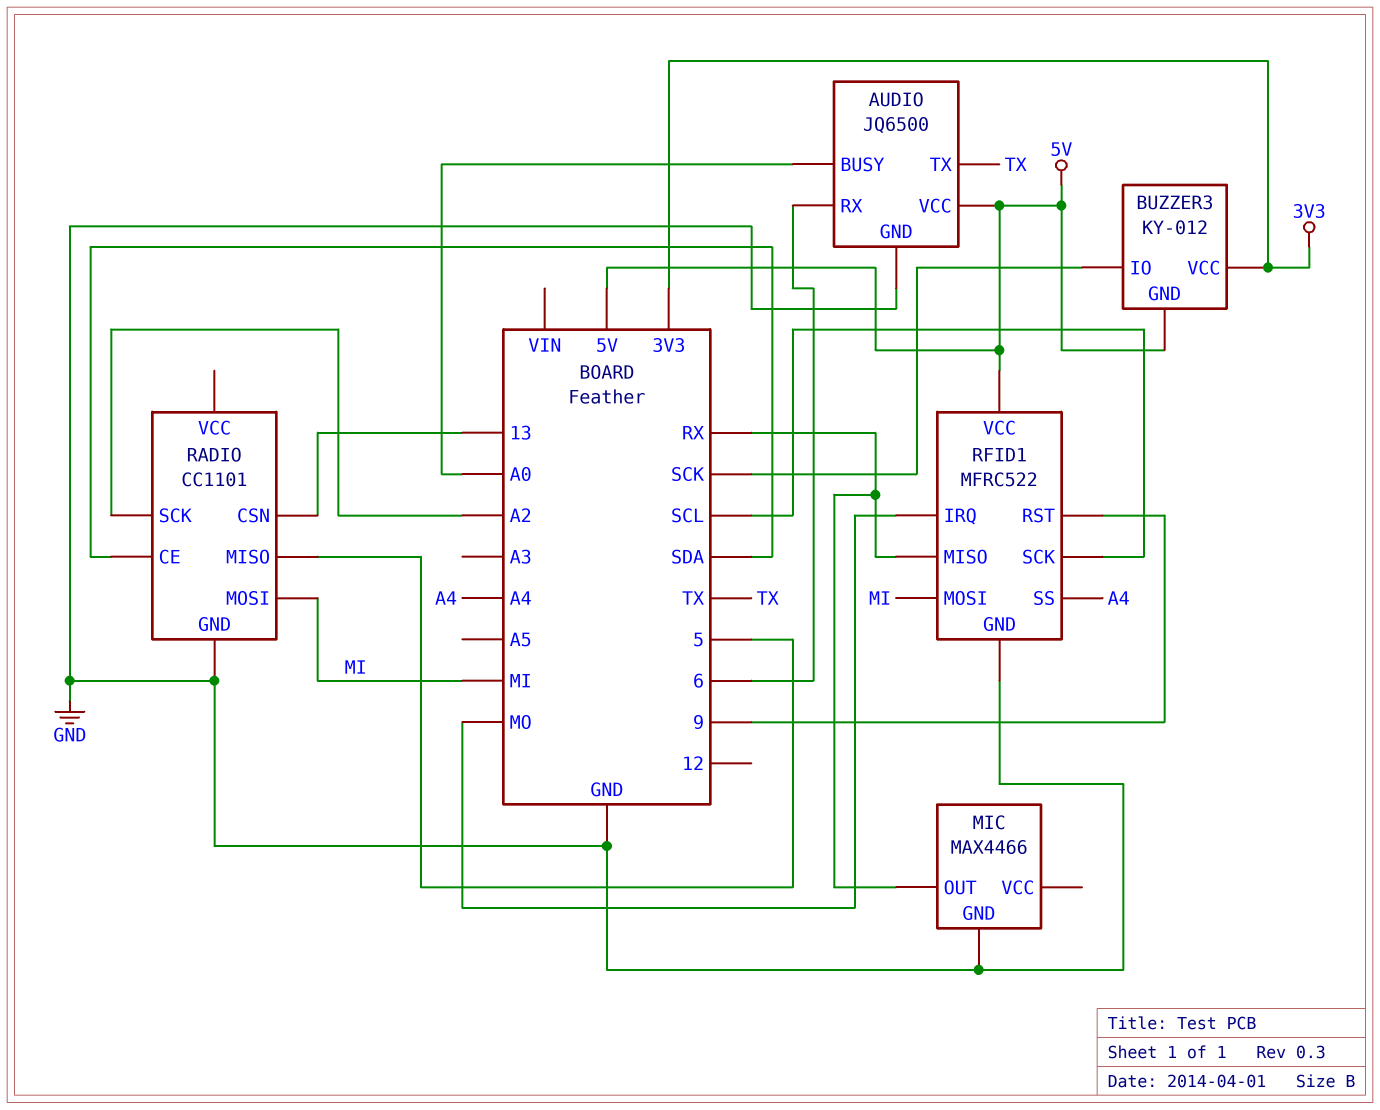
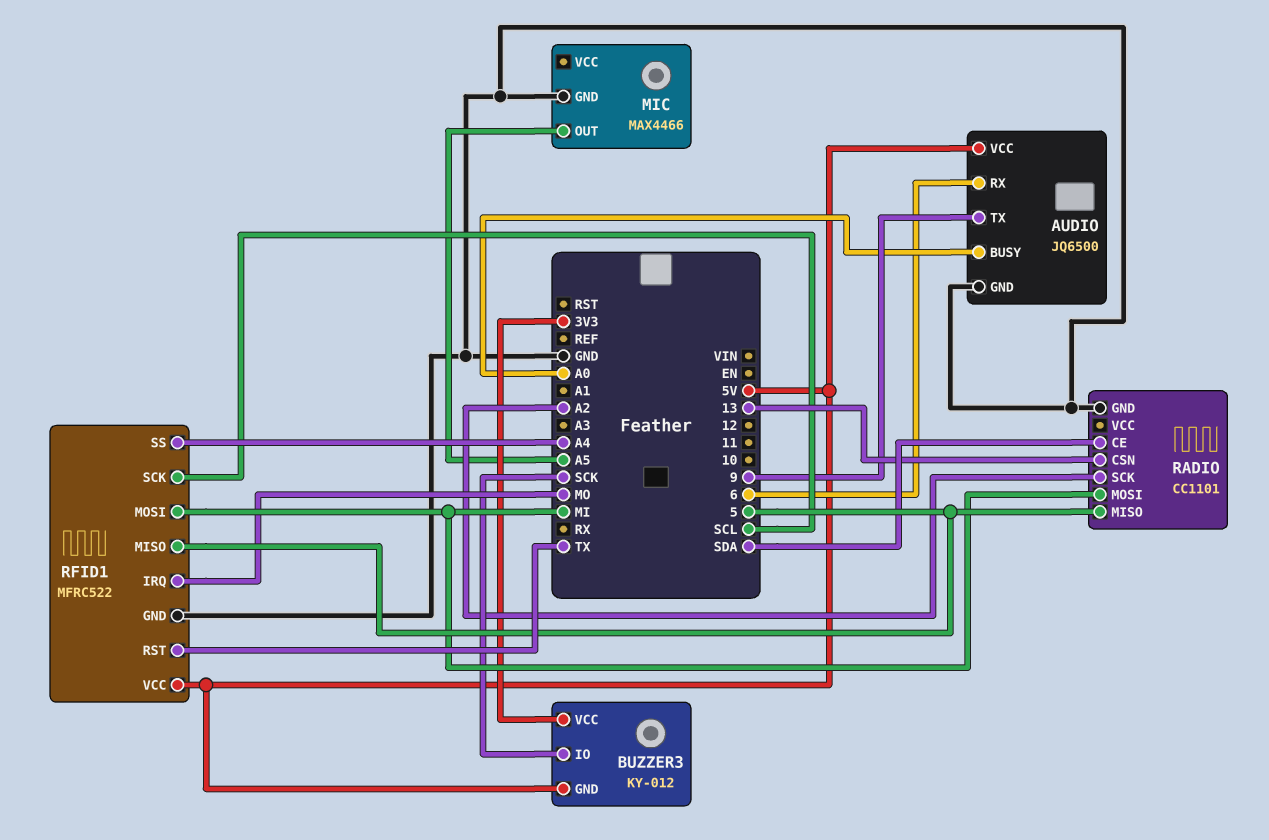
AUDIO pin TX: TX -> 9
MIC pin OUT: RX -> A5
RFID1 pin MISO: RX -> 5
RFID1 pin RST: 9 -> TX

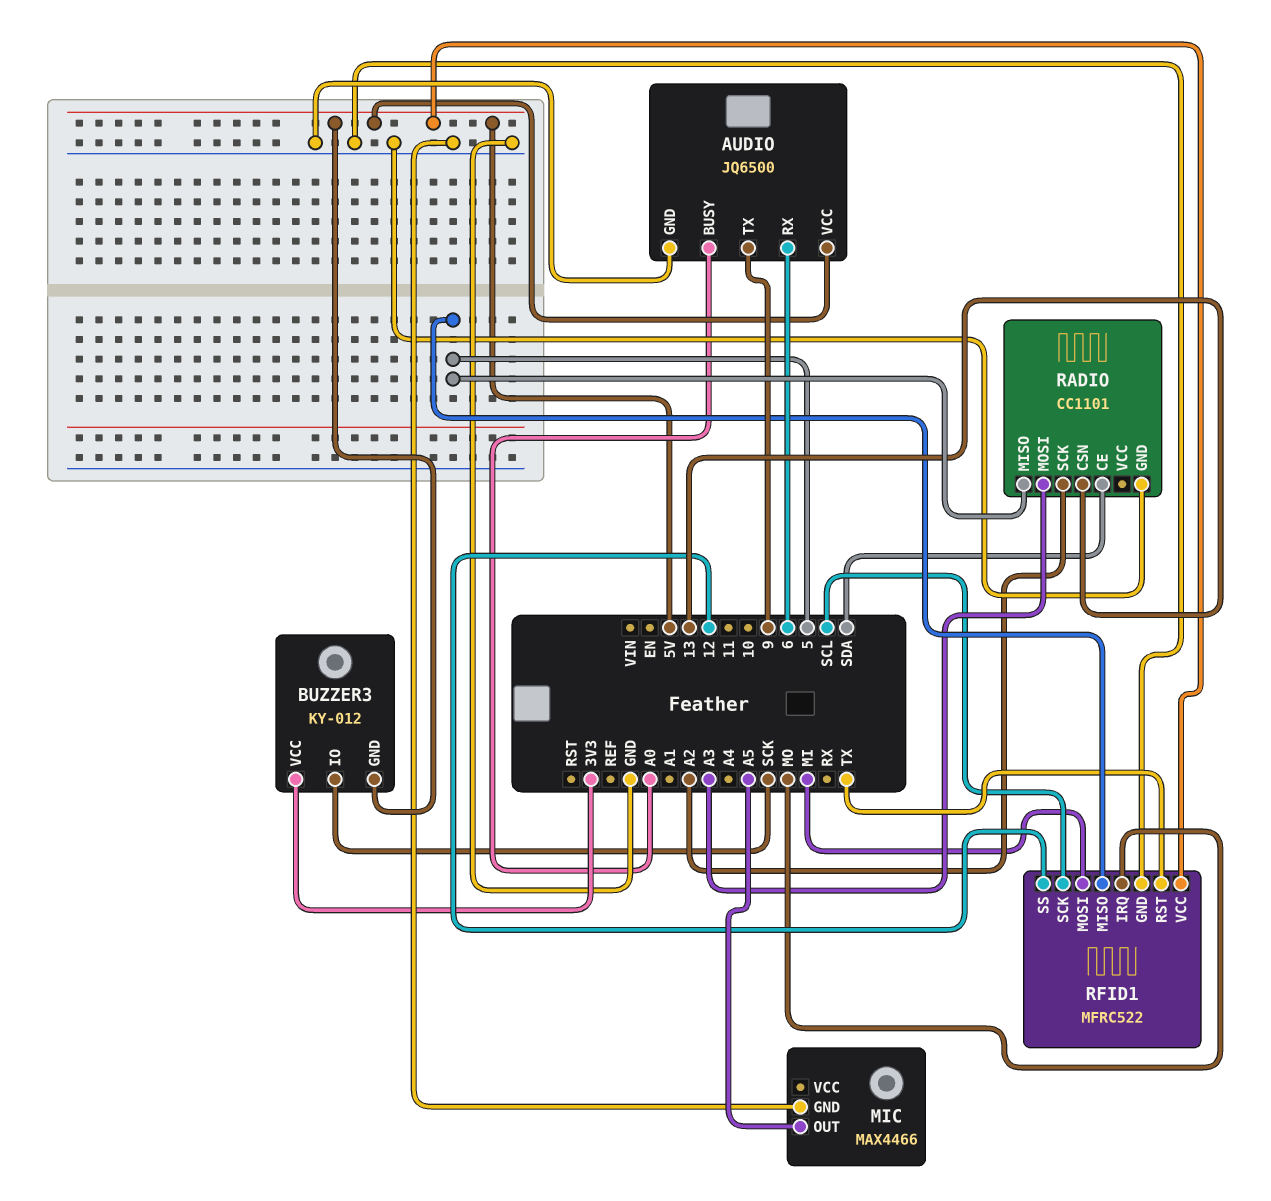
RADIO pin MOSI: MI -> A3
RFID1 pin SS: A4 -> 12

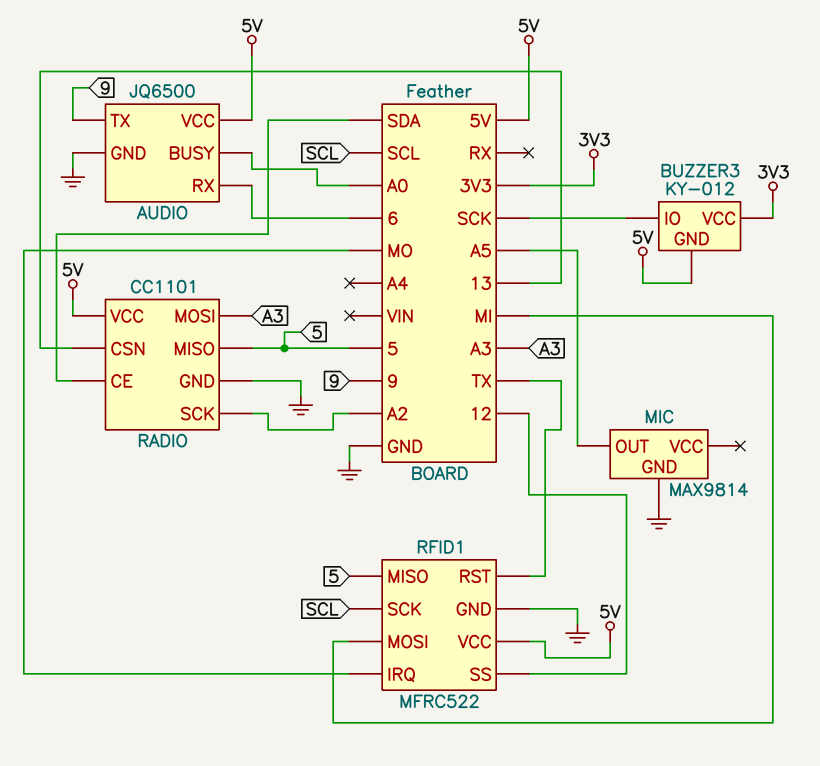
MIC: MAX4466 -> MAX9814
RADIO pin VCC: none -> 5V

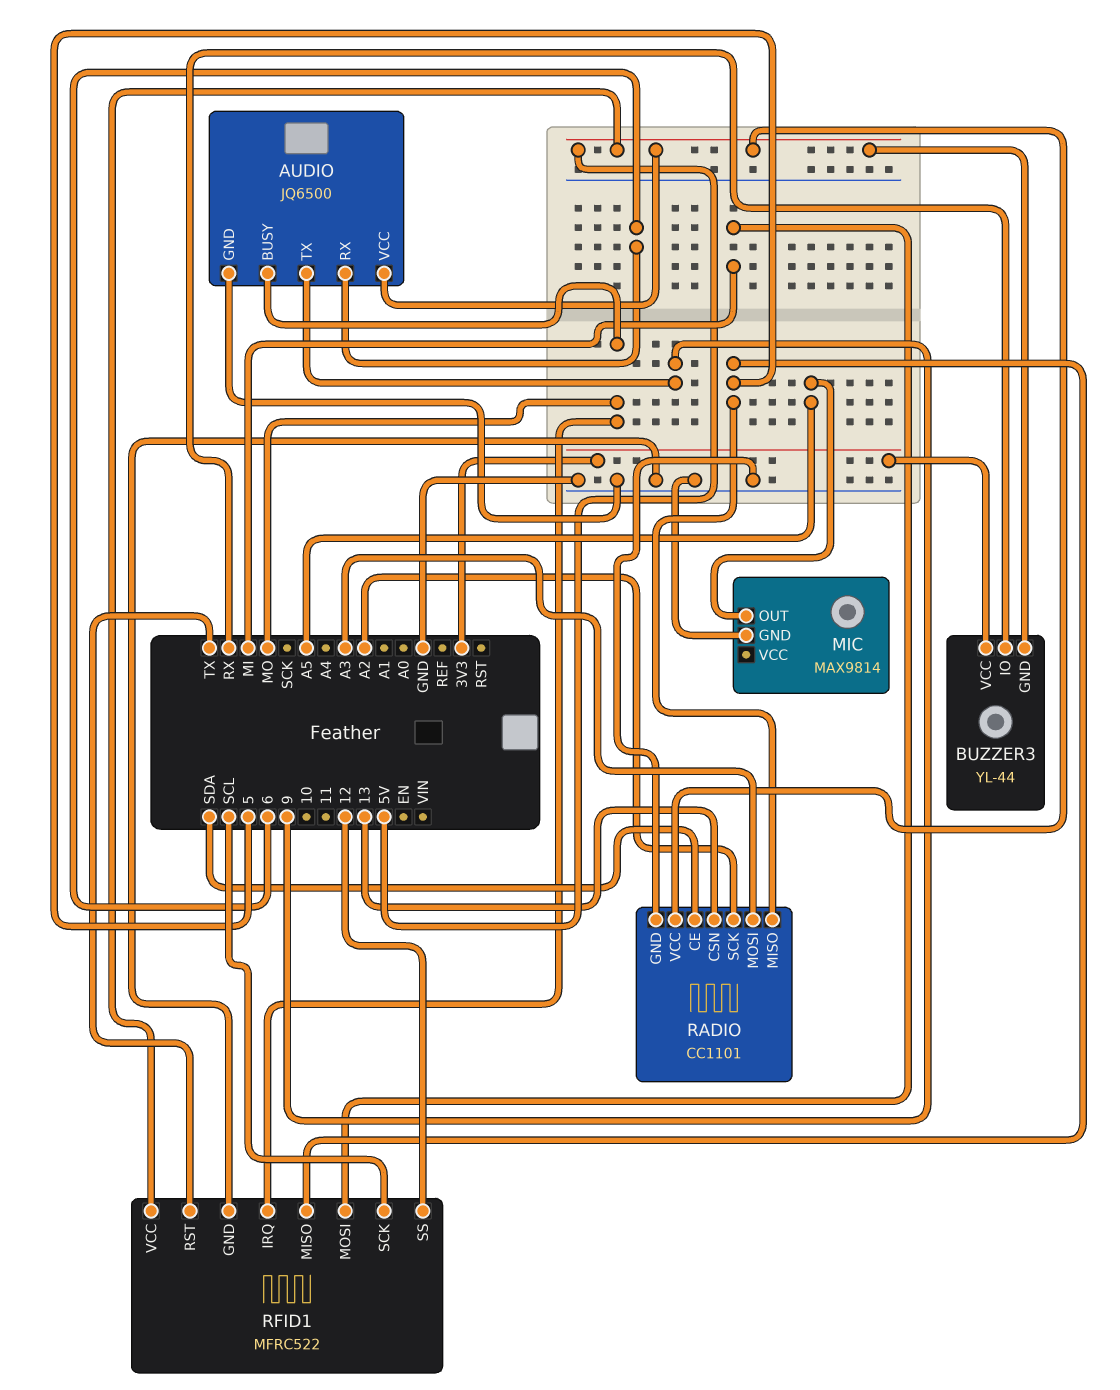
AUDIO pin BUSY: A0 -> MO
BUZZER3: KY-012 -> YL-44
BUZZER3 pin IO: SCK -> RX

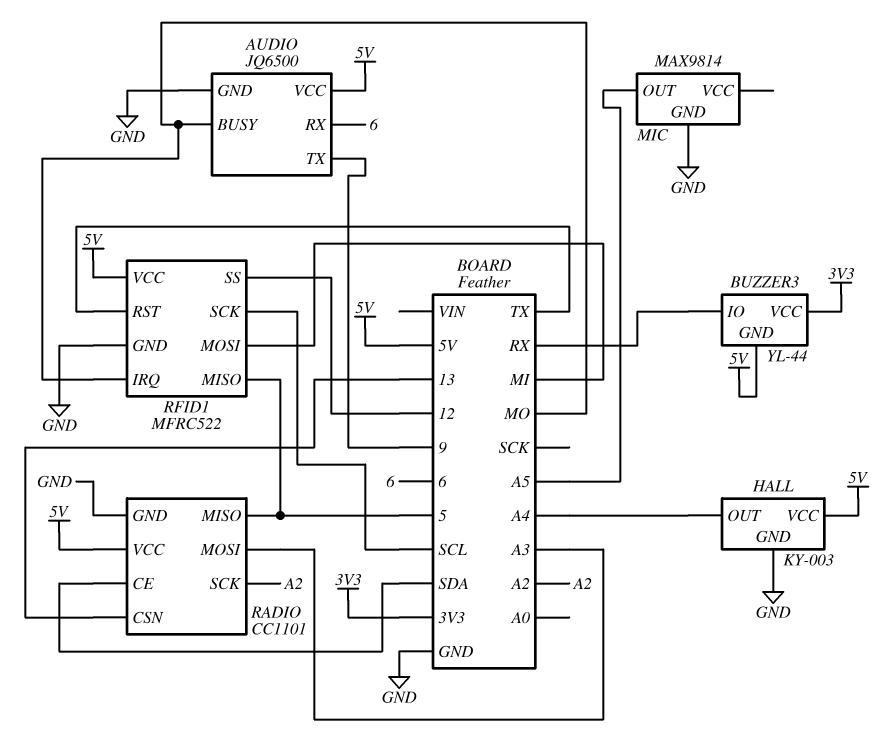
HALL: none -> KY-003
HALL pin GND: none -> GND
HALL pin OUT: none -> A4
HALL pin VCC: none -> 5V

